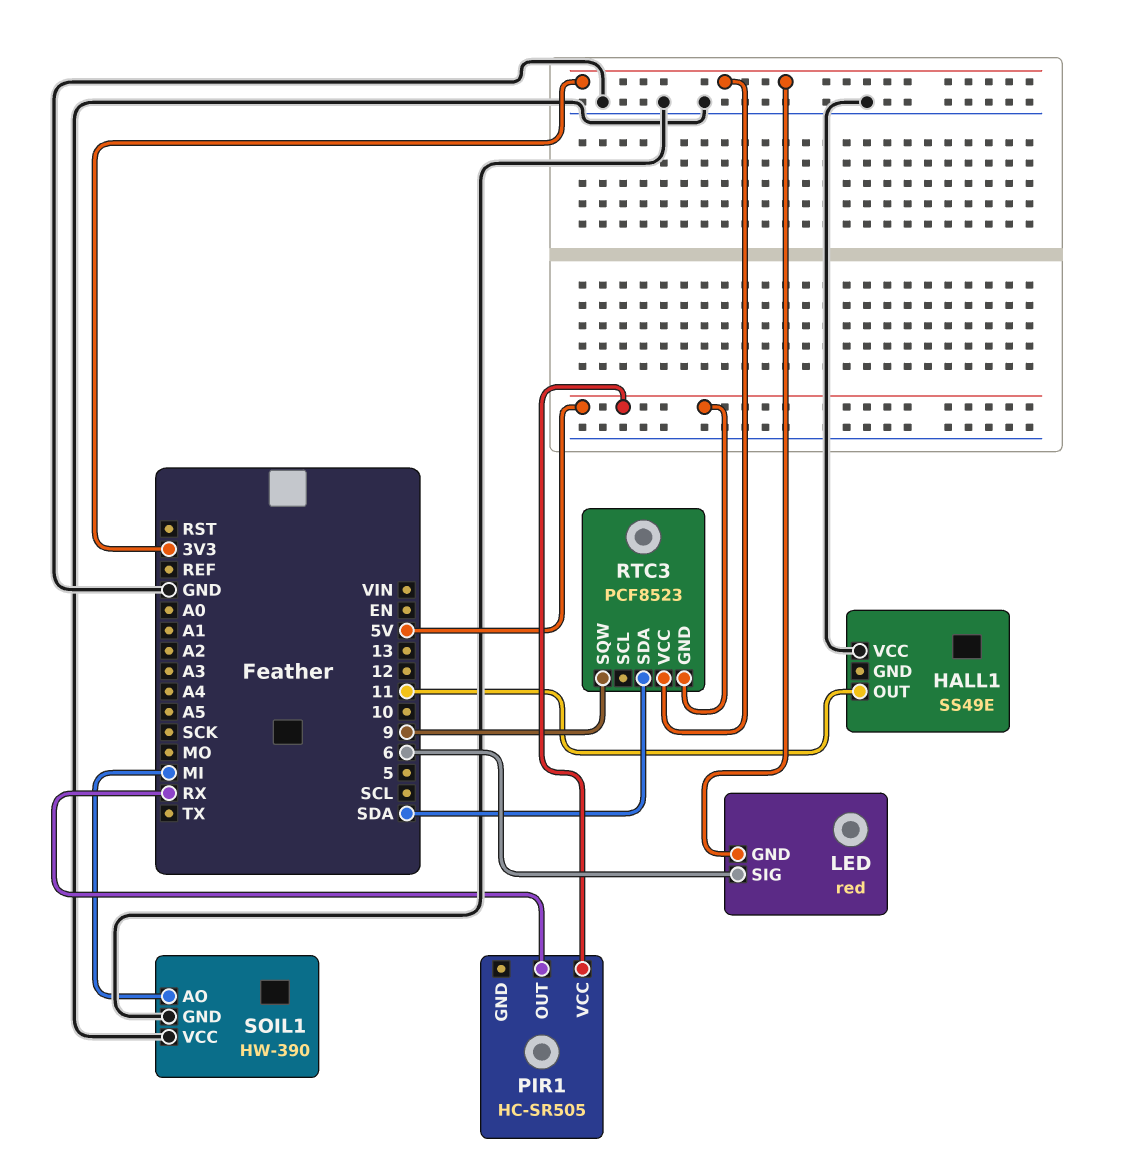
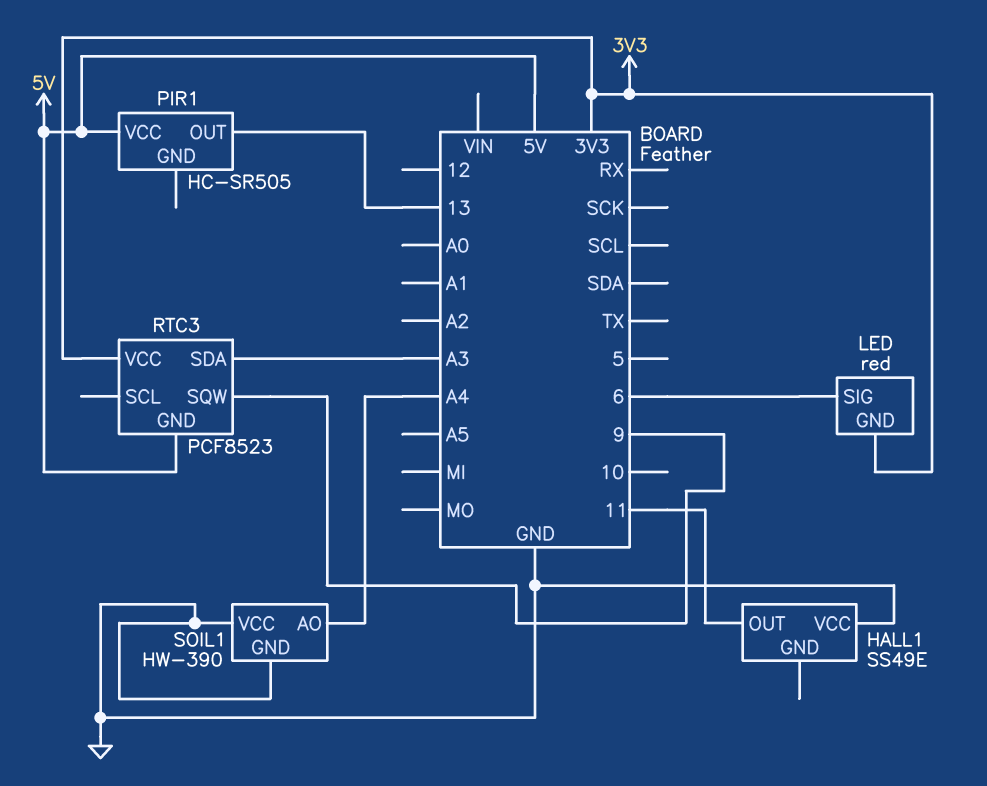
PIR1 pin OUT: RX -> 13
RTC3 pin SDA: SDA -> A3
SOIL1 pin AO: MI -> A4

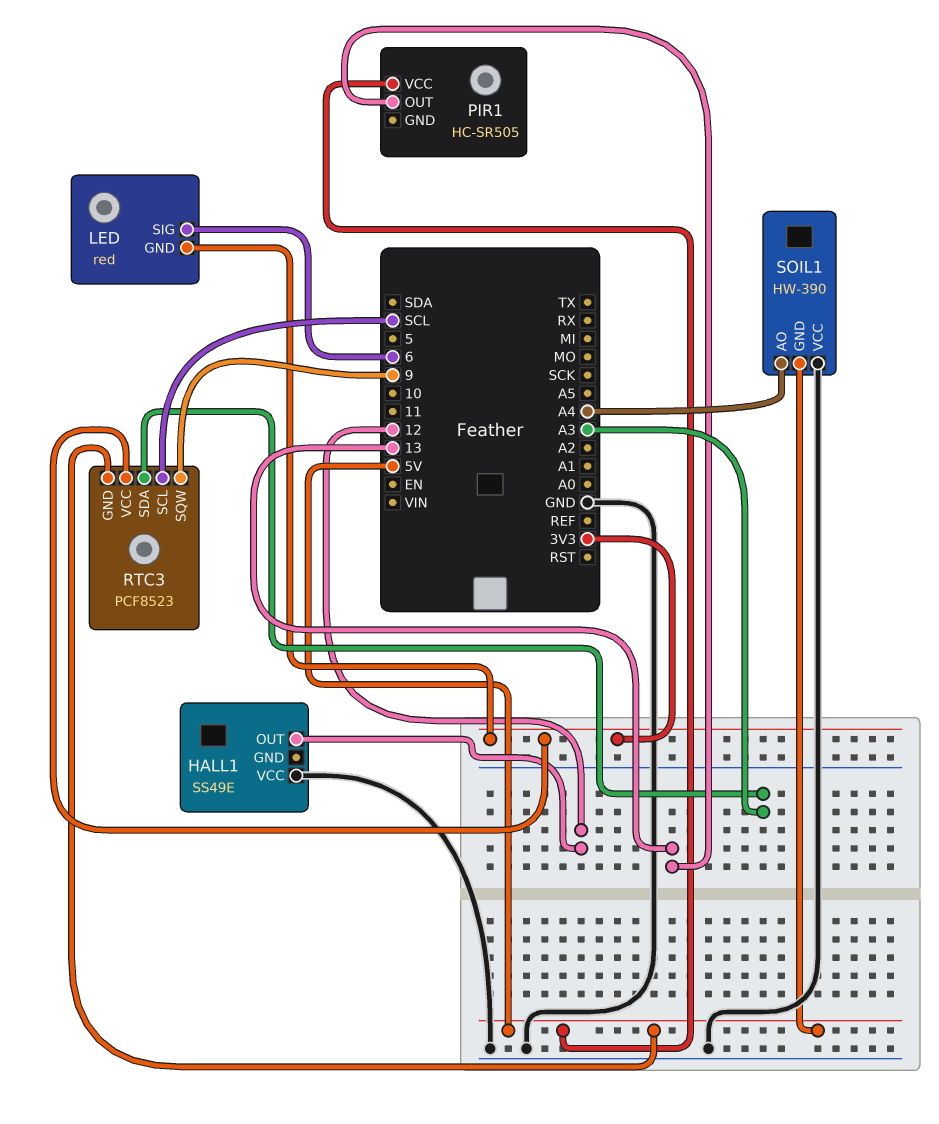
HALL1 pin OUT: 11 -> 12
RTC3 pin SCL: none -> SCL
SOIL1 pin GND: GND -> 5V

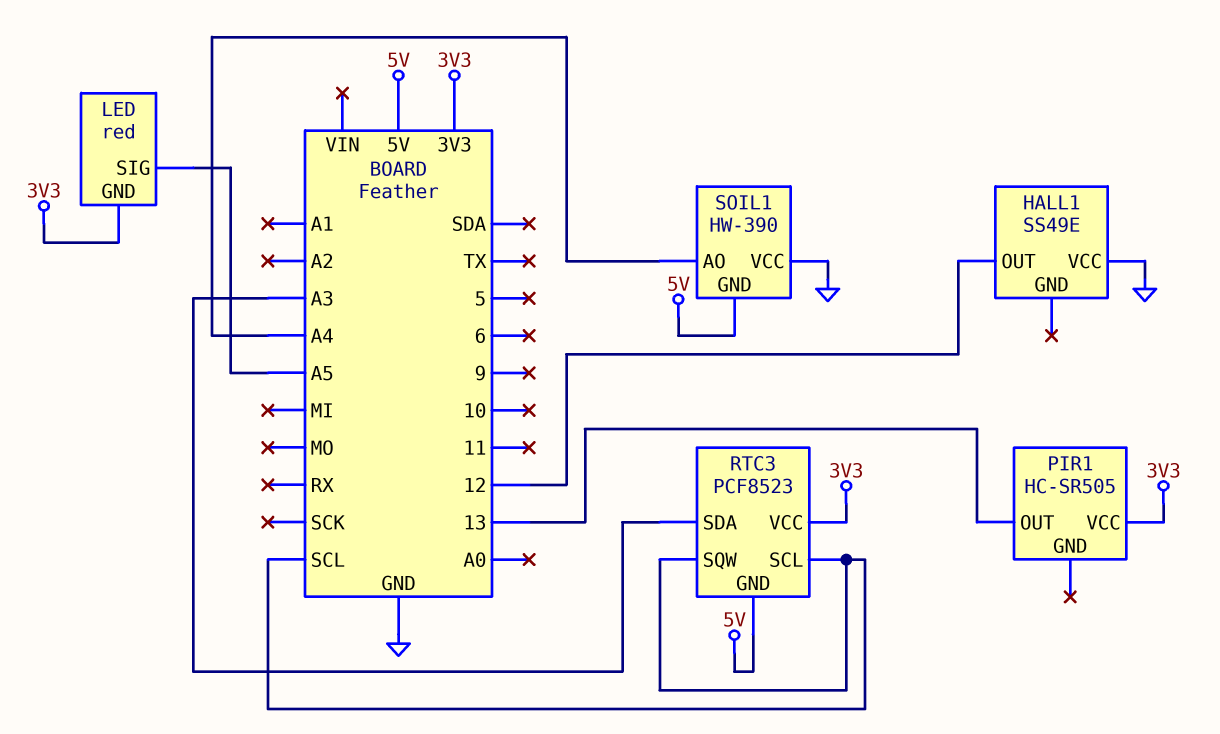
LED pin SIG: 6 -> A5
PIR1 pin VCC: 5V -> 3V3
RTC3 pin SQW: 9 -> SCL

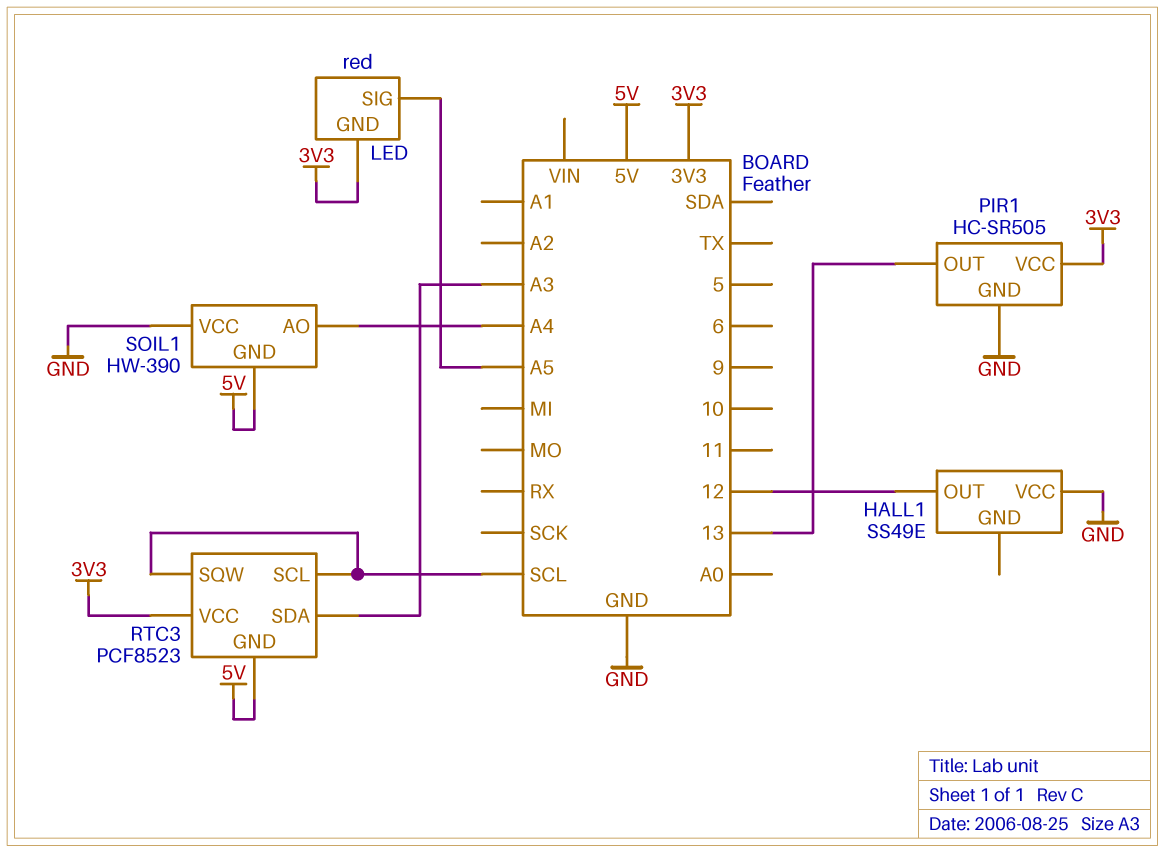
PIR1 pin GND: none -> GND

